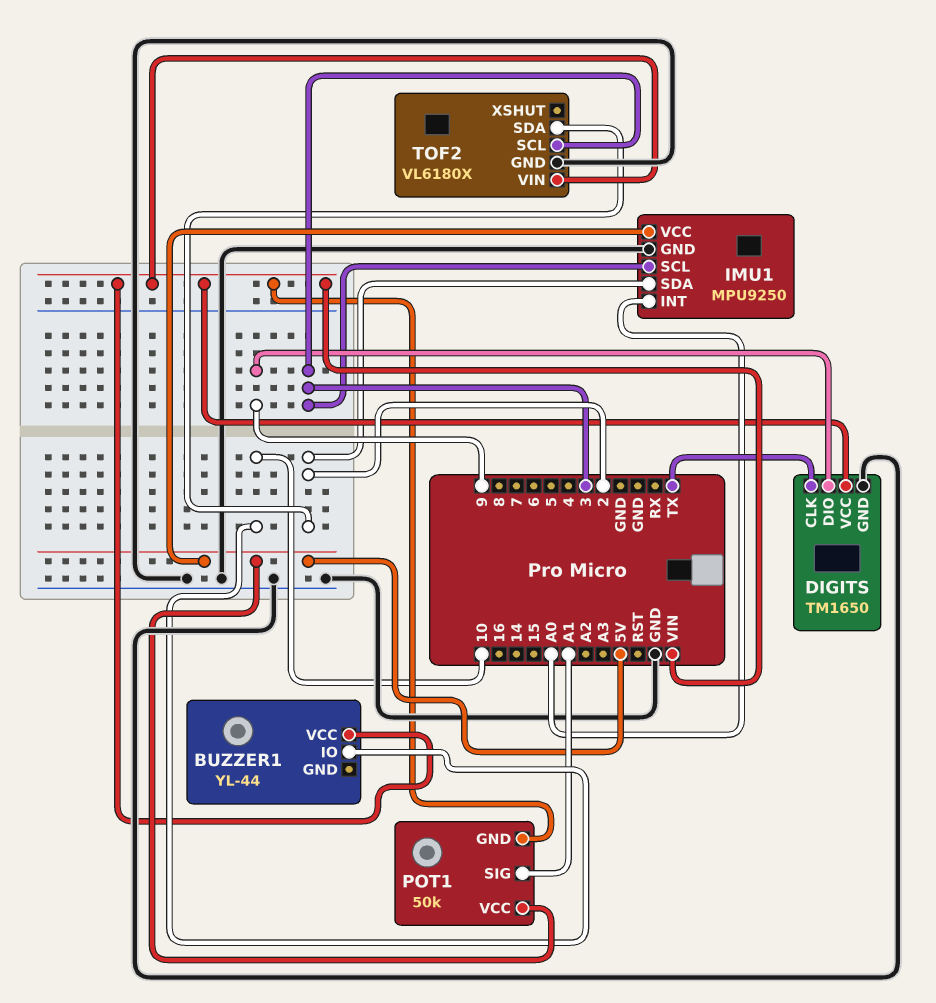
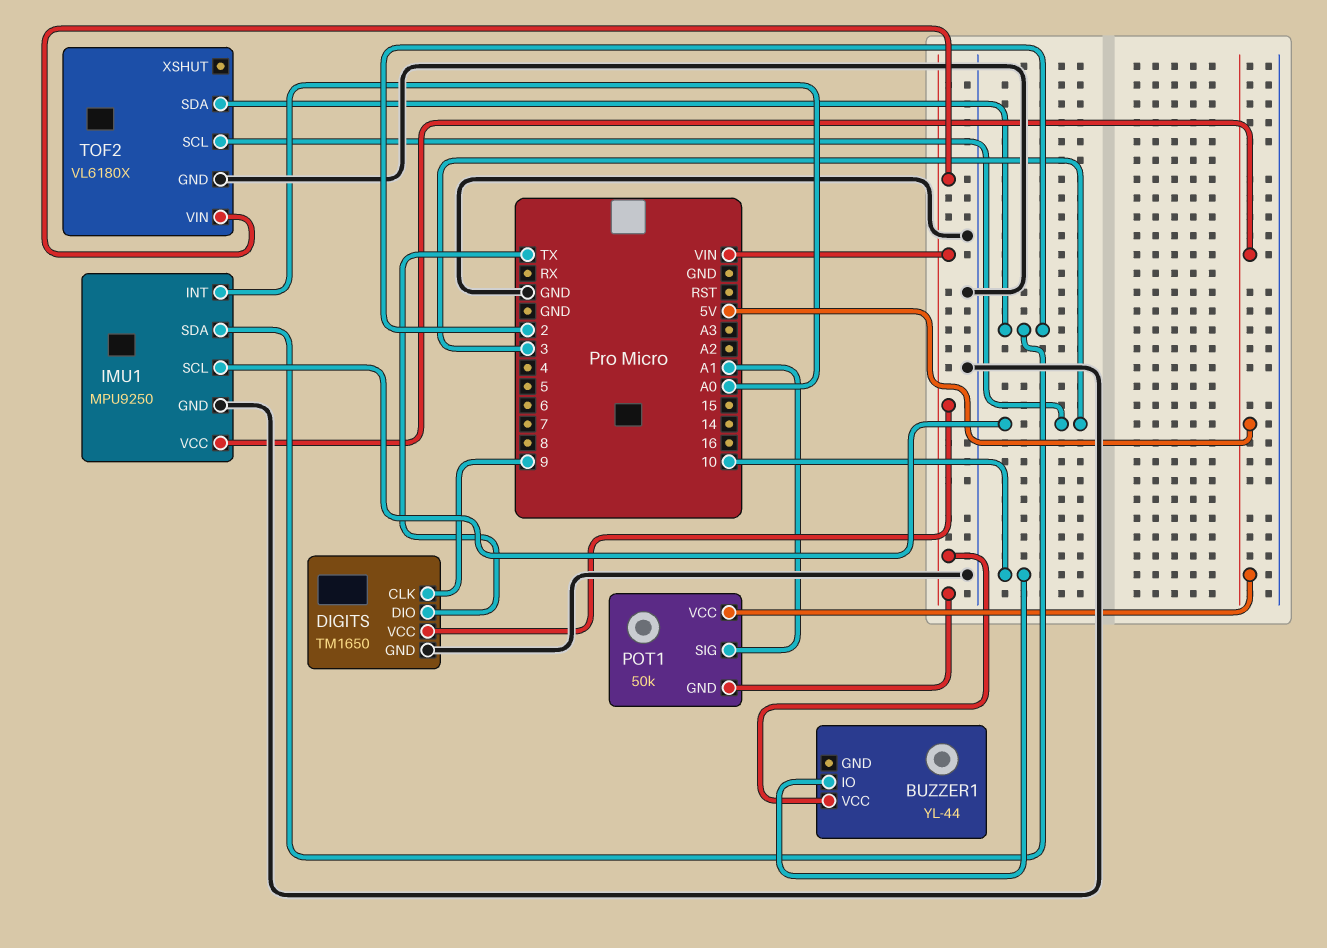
DIGITS pin CLK: TX -> 9
DIGITS pin DIO: 9 -> TX

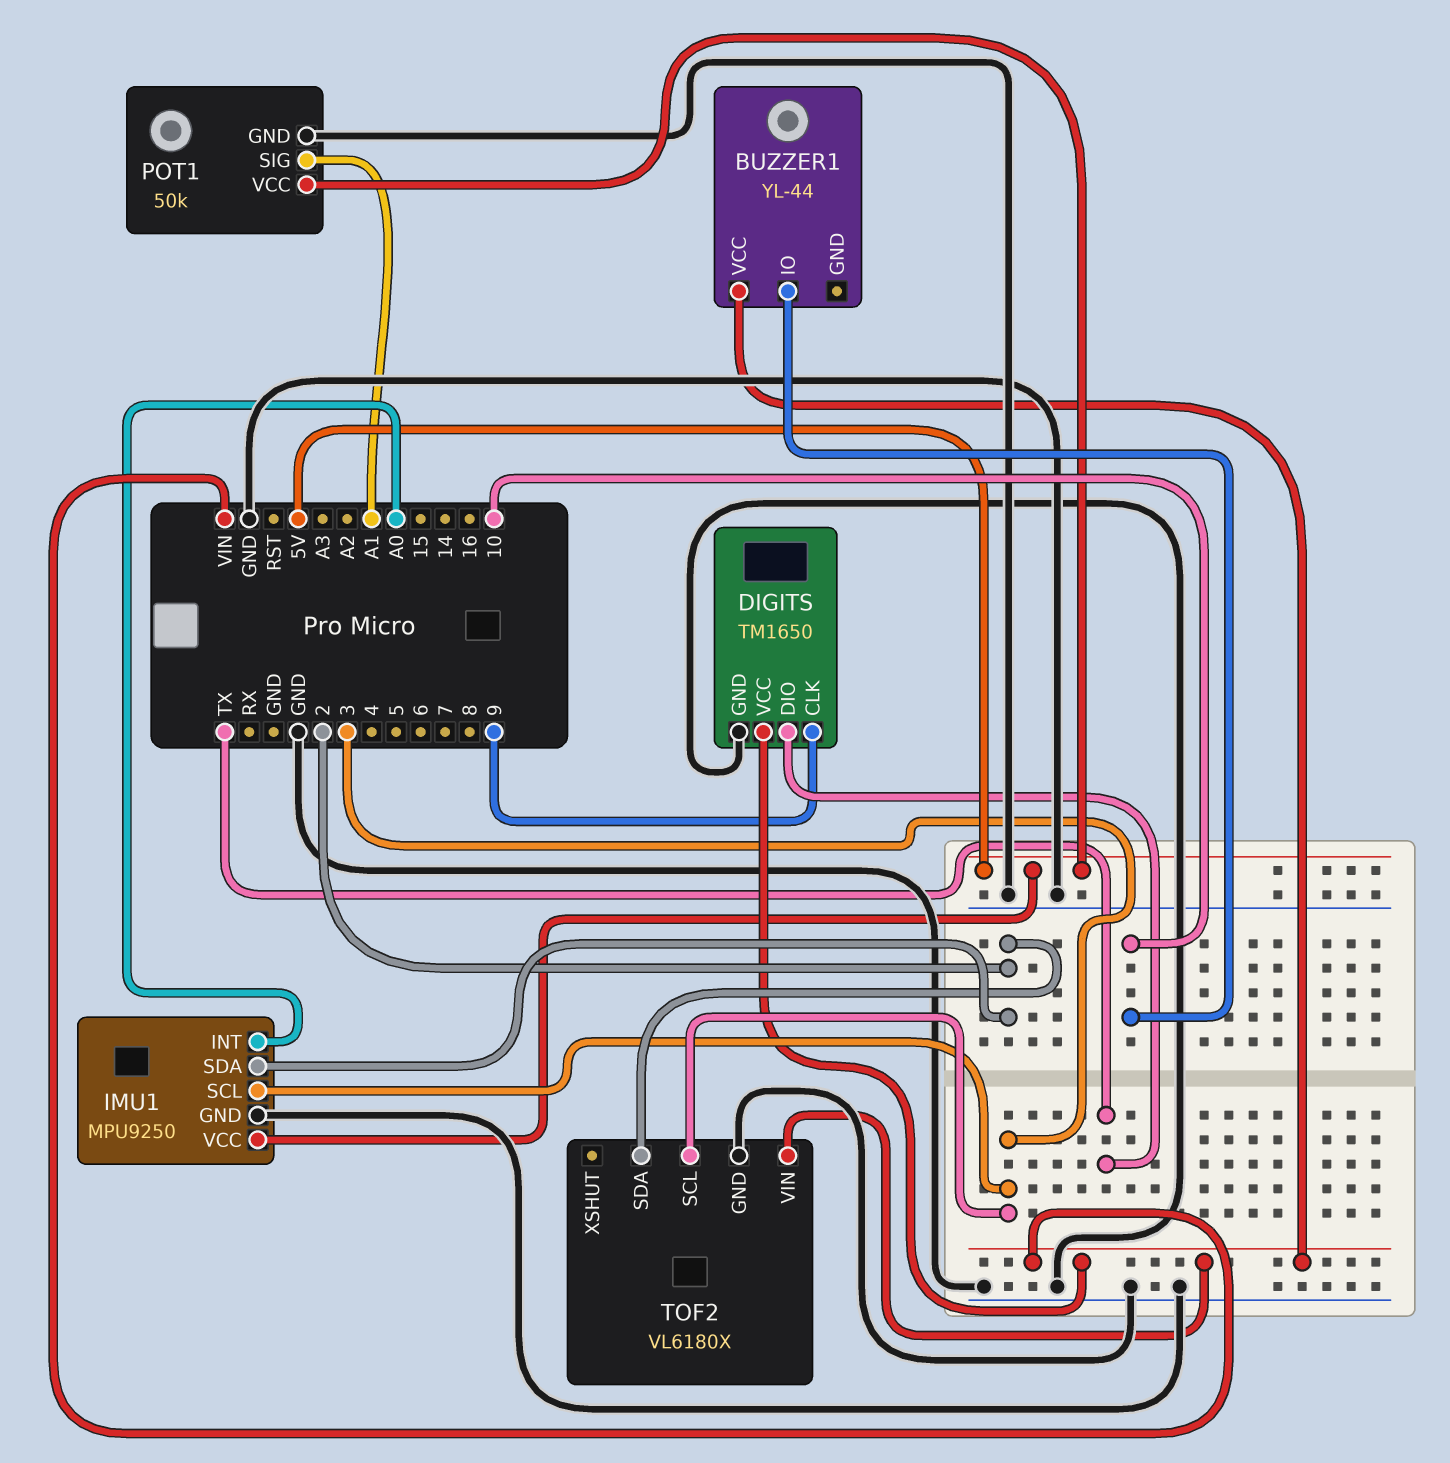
POT1 pin GND: VIN -> GND

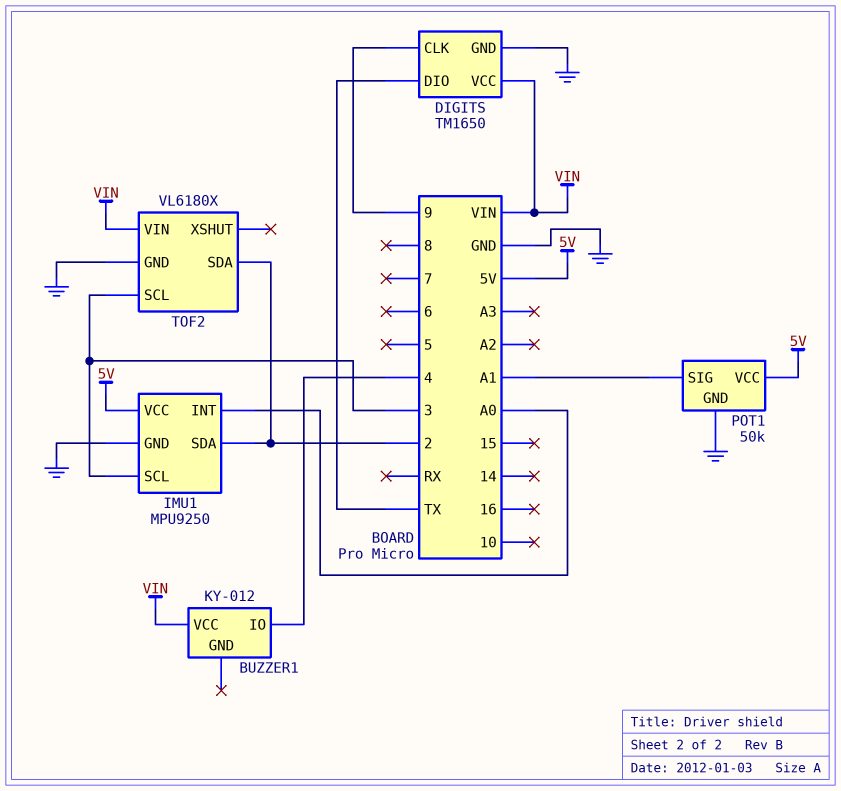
BUZZER1: YL-44 -> KY-012
BUZZER1 pin IO: 10 -> 4

